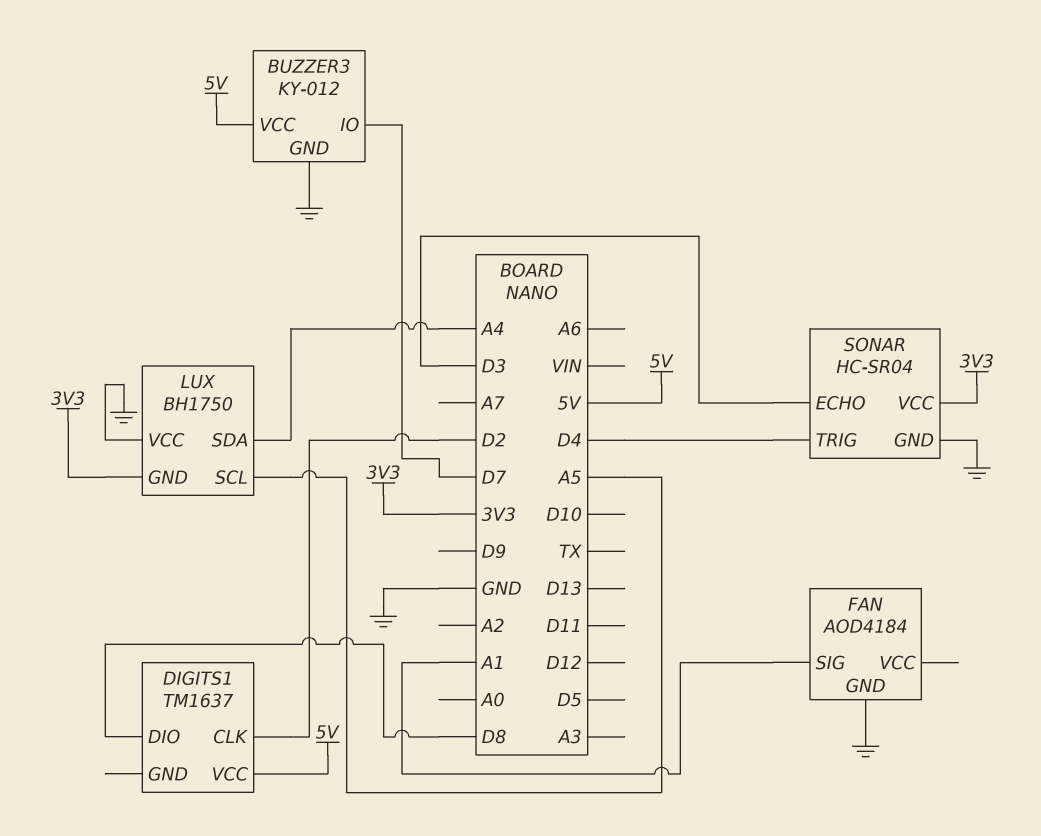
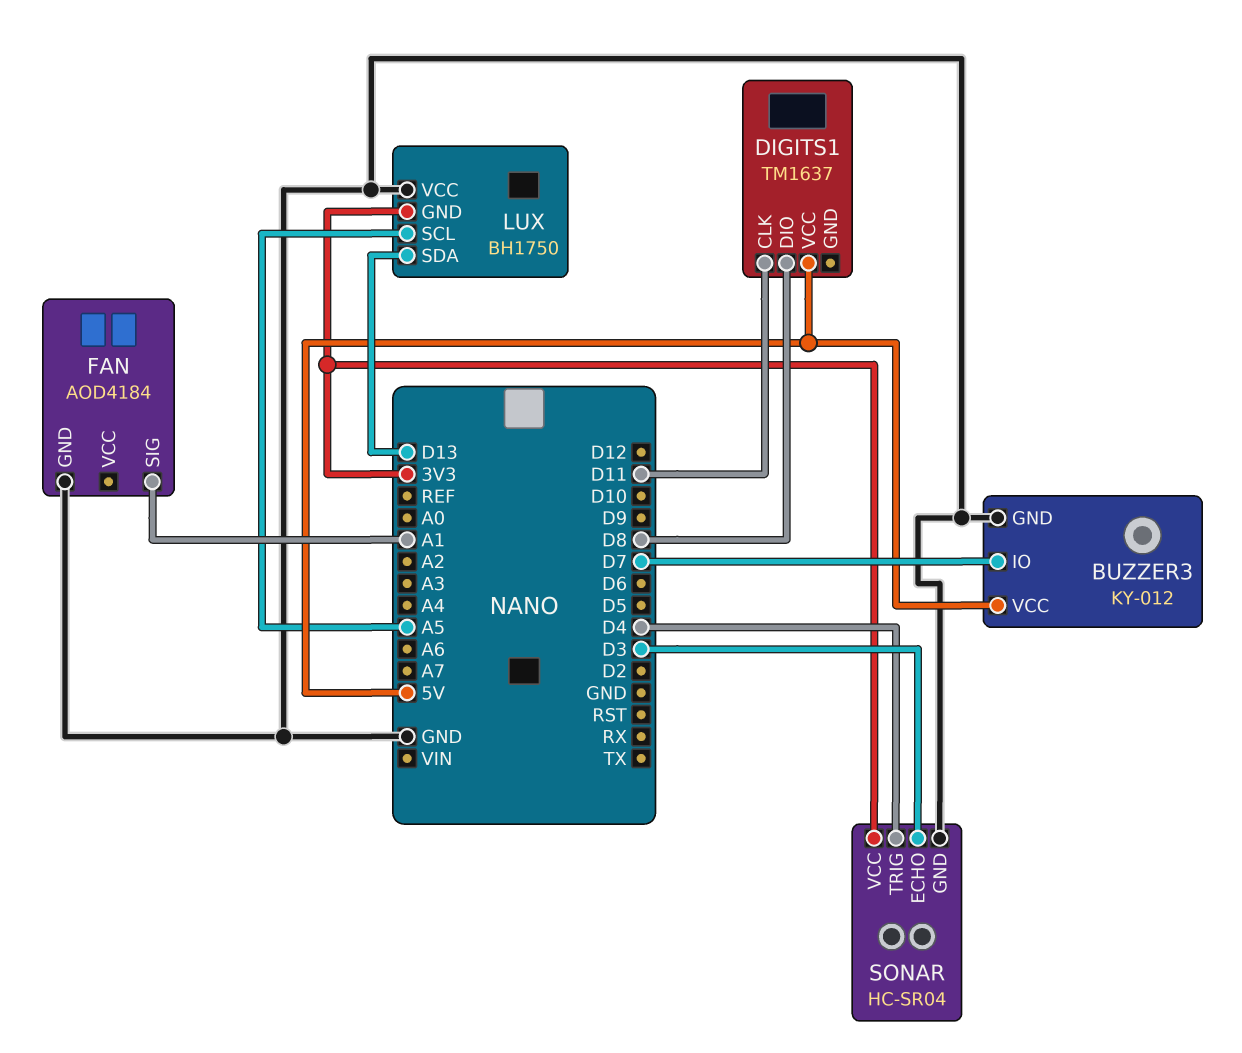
DIGITS1 pin CLK: D2 -> D11
LUX pin SDA: A4 -> D13

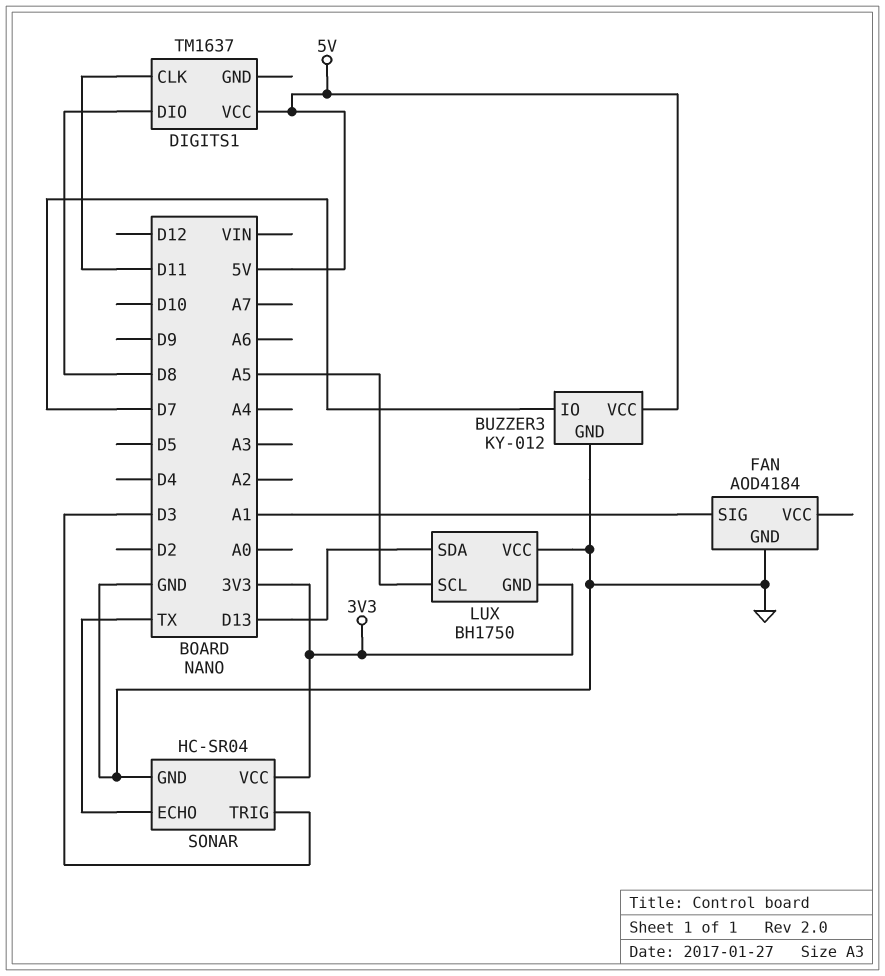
SONAR pin ECHO: D3 -> TX
SONAR pin TRIG: D4 -> D3

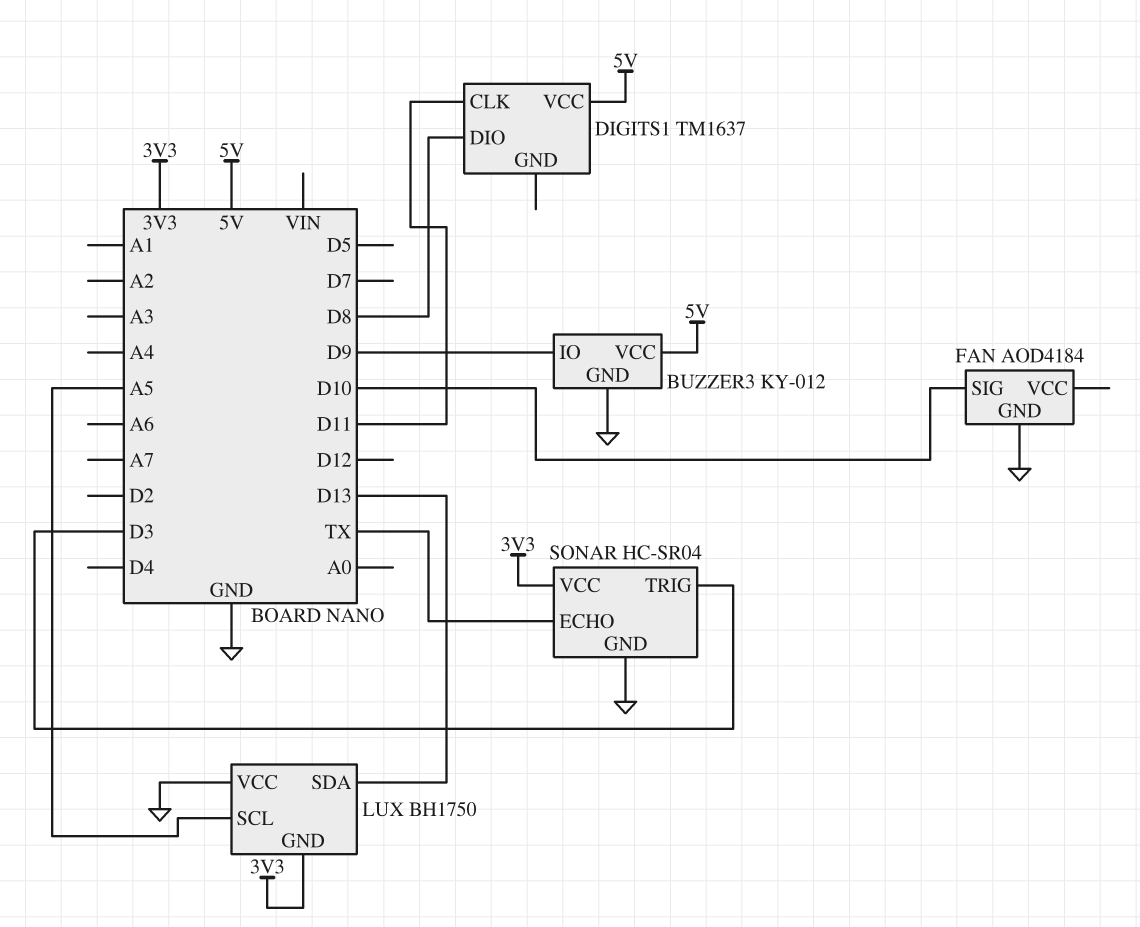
BUZZER3 pin IO: D7 -> D9
FAN pin SIG: A1 -> D10

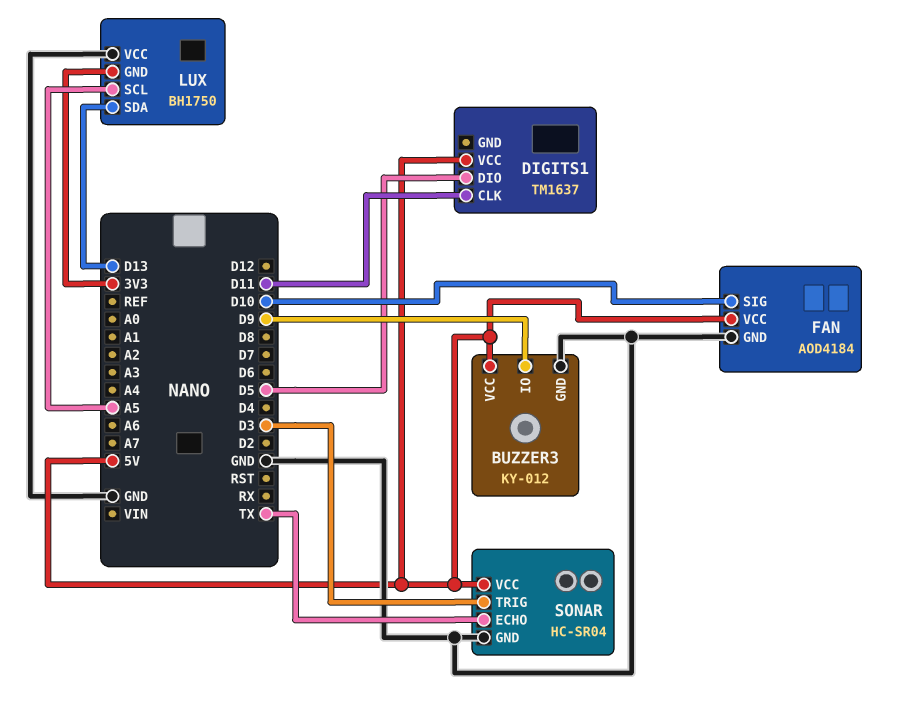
DIGITS1 pin DIO: D8 -> D5
FAN pin VCC: none -> 5V
SONAR pin VCC: 3V3 -> 5V

